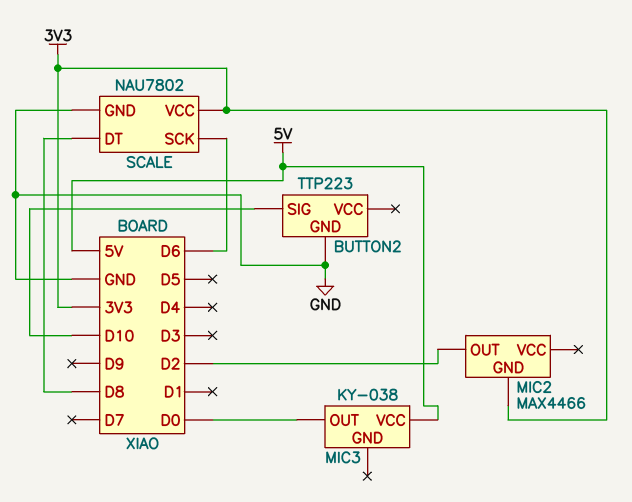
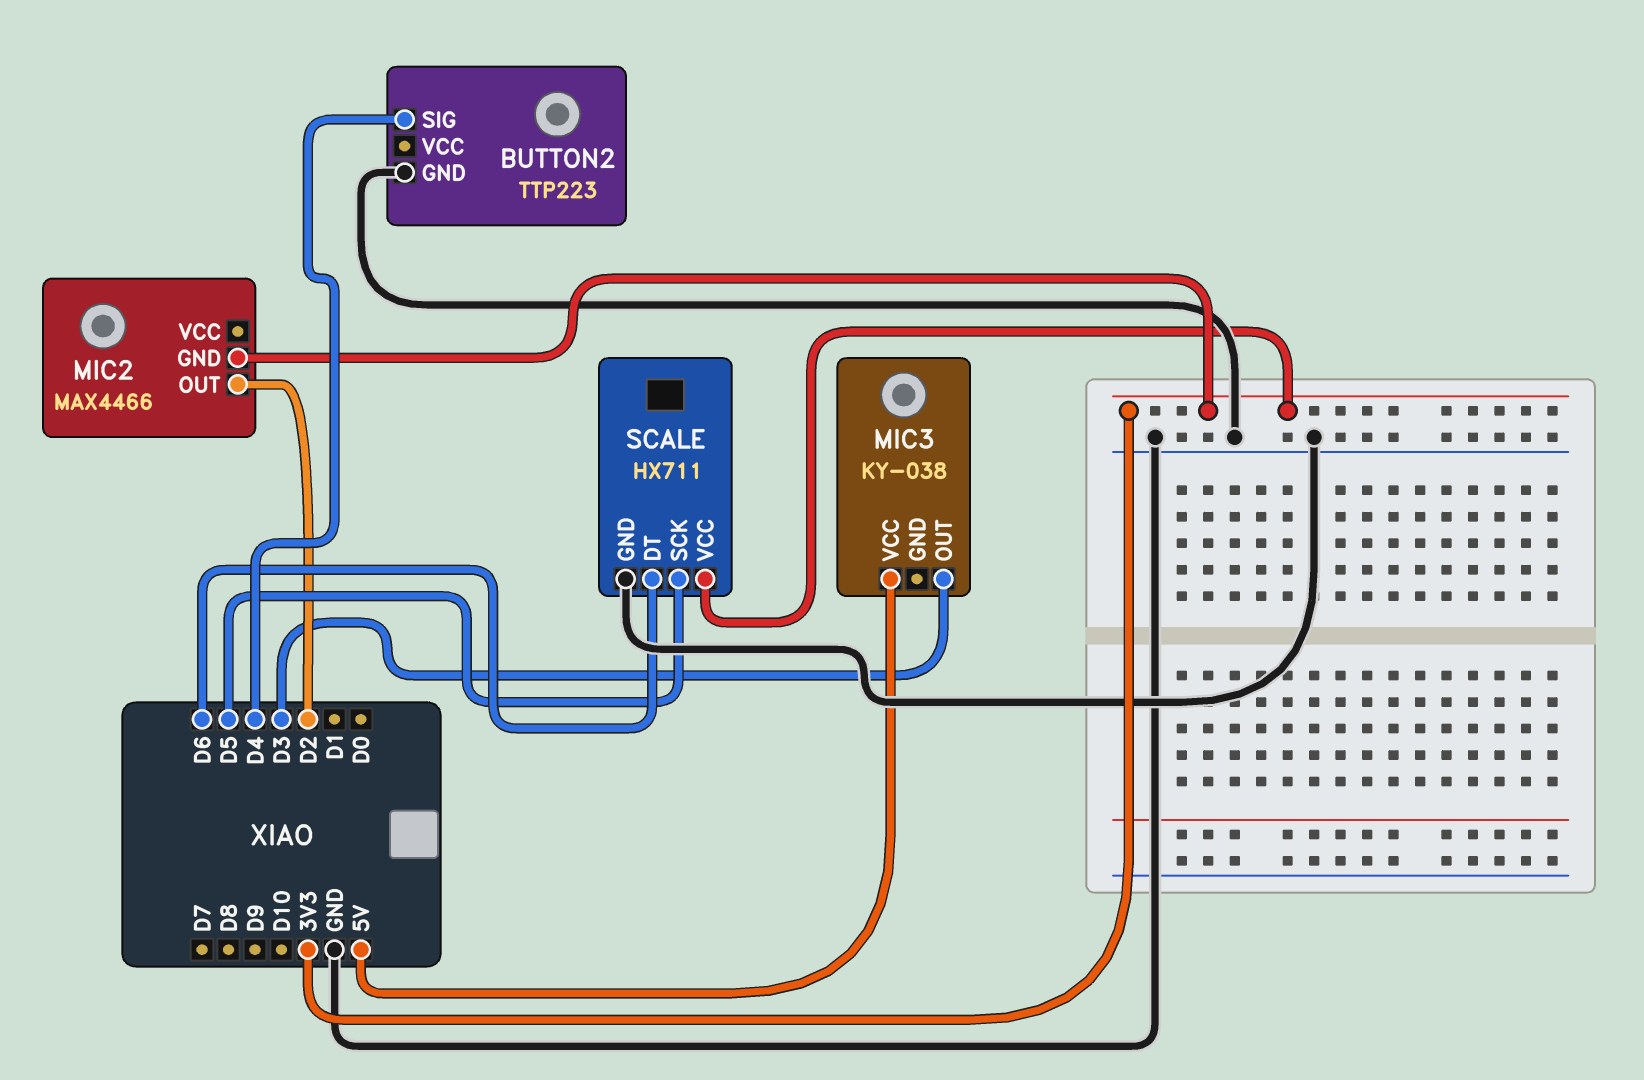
BUTTON2 pin SIG: D10 -> D4
MIC3 pin OUT: D0 -> D3
SCALE: NAU7802 -> HX711
SCALE pin DT: D8 -> D6
SCALE pin SCK: D6 -> D5

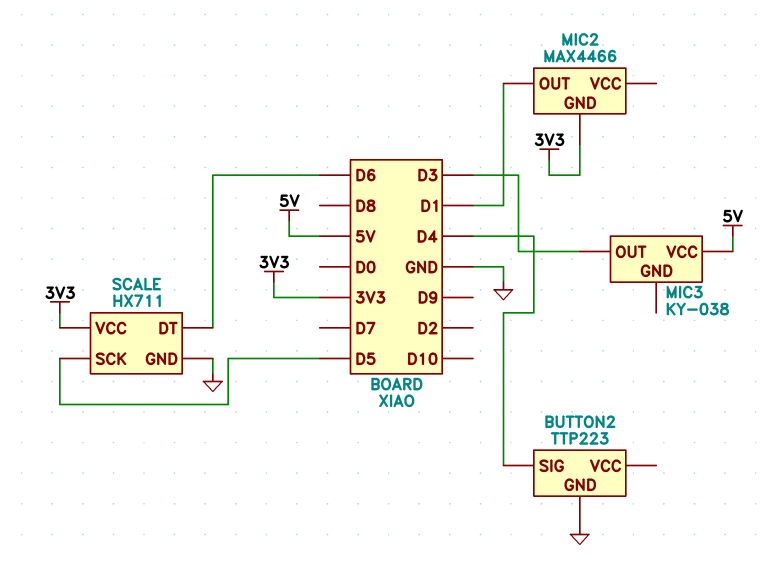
MIC2 pin OUT: D2 -> D1

